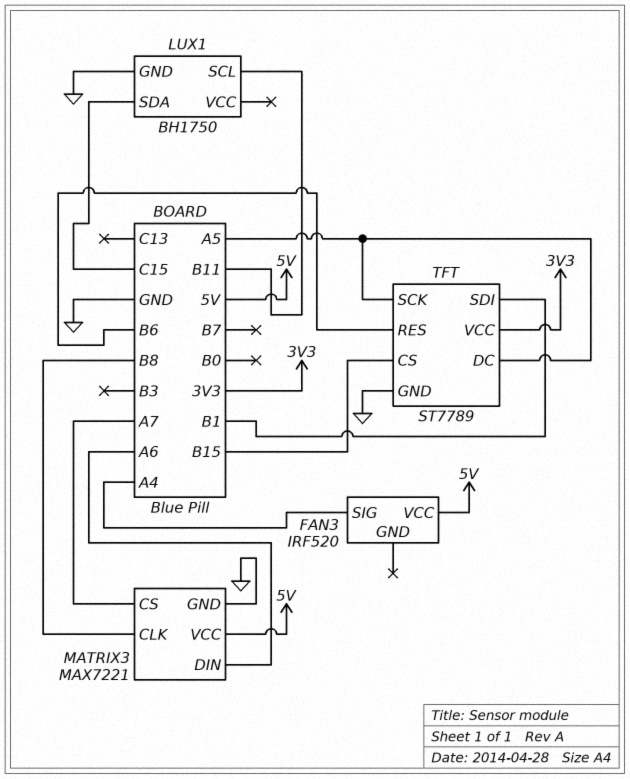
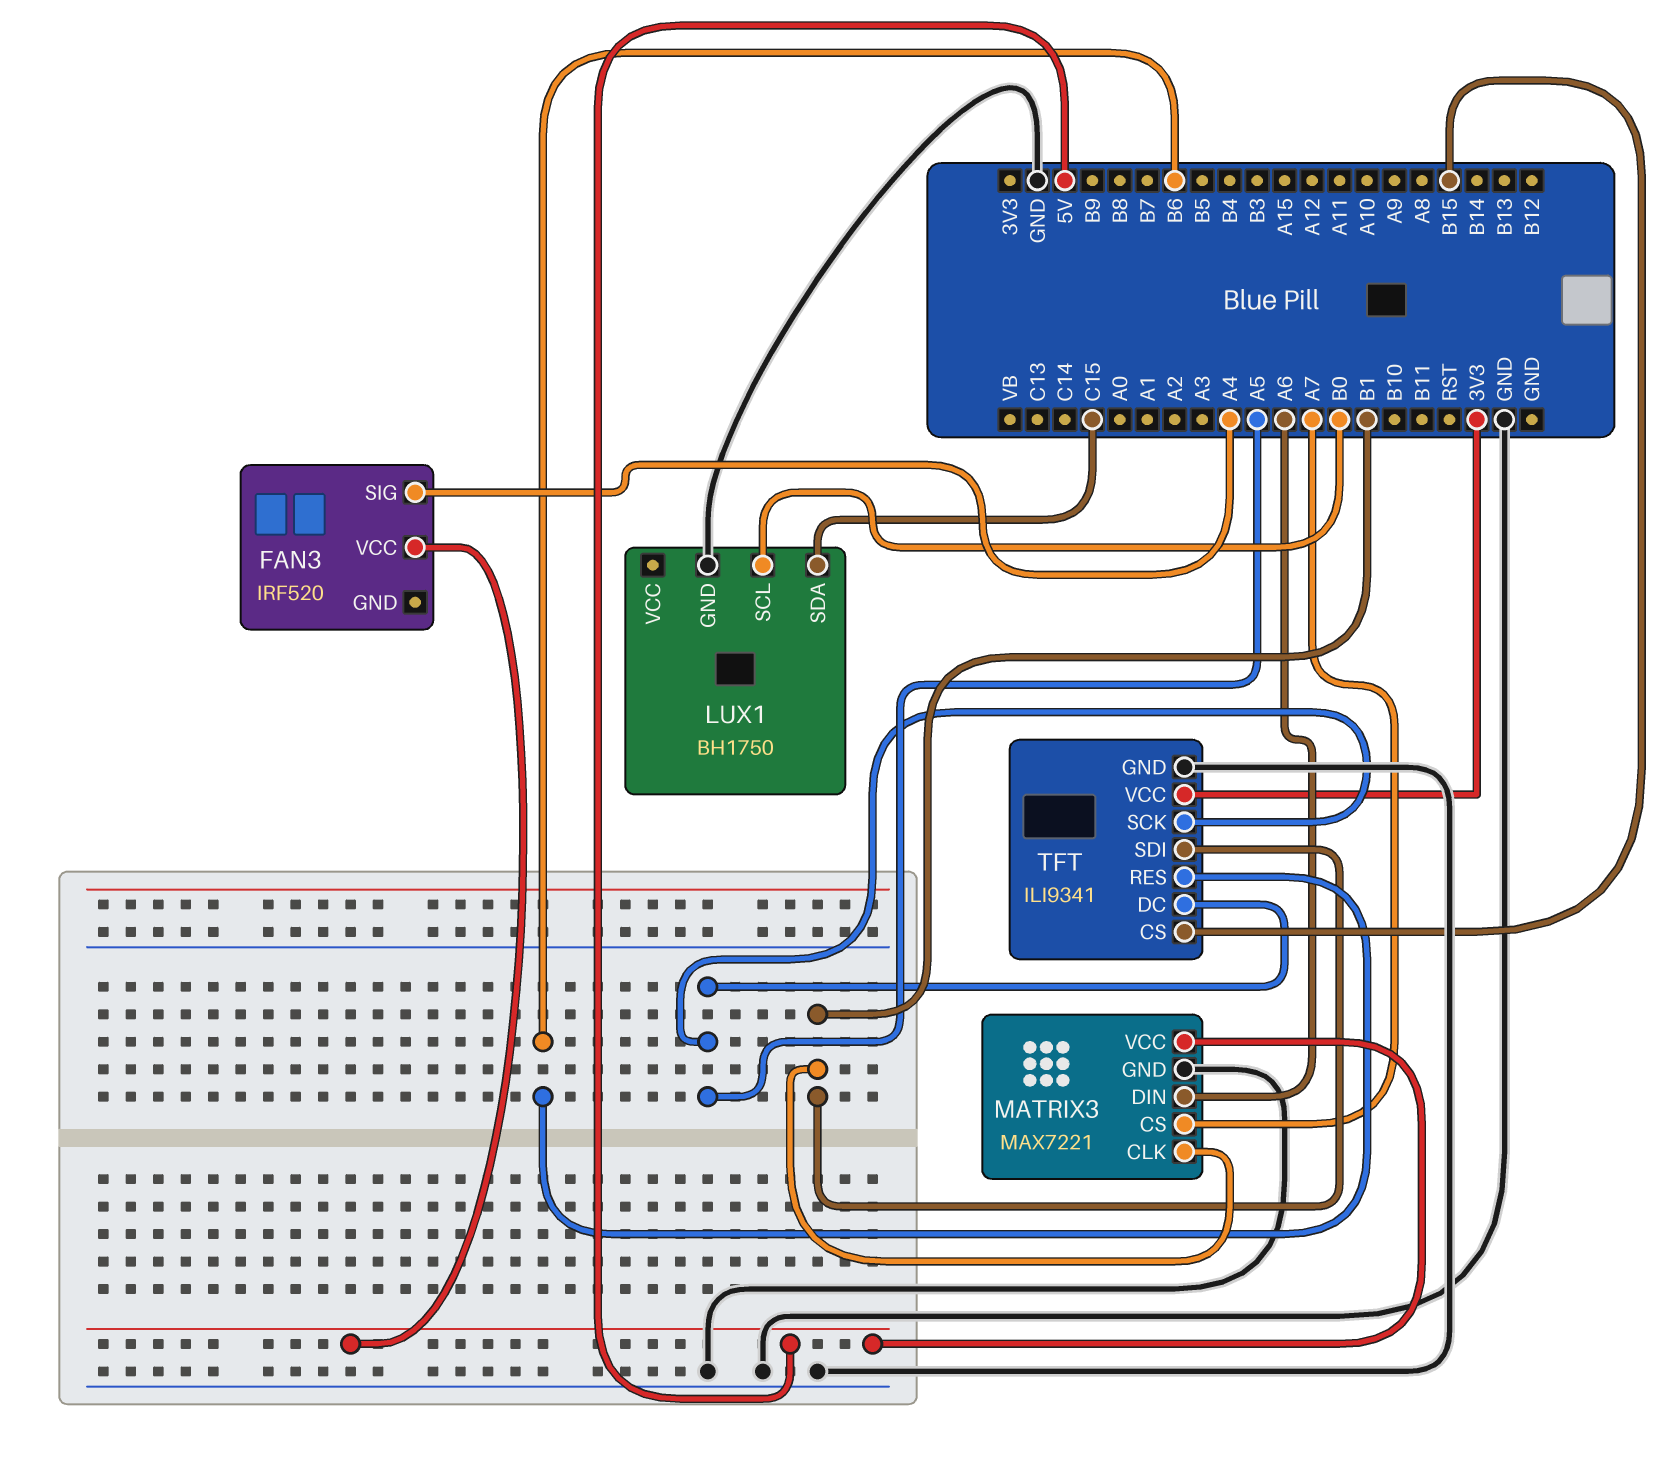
LUX1 pin SCL: B11 -> B0
MATRIX3 pin CLK: B8 -> B1
TFT: ST7789 -> ILI9341

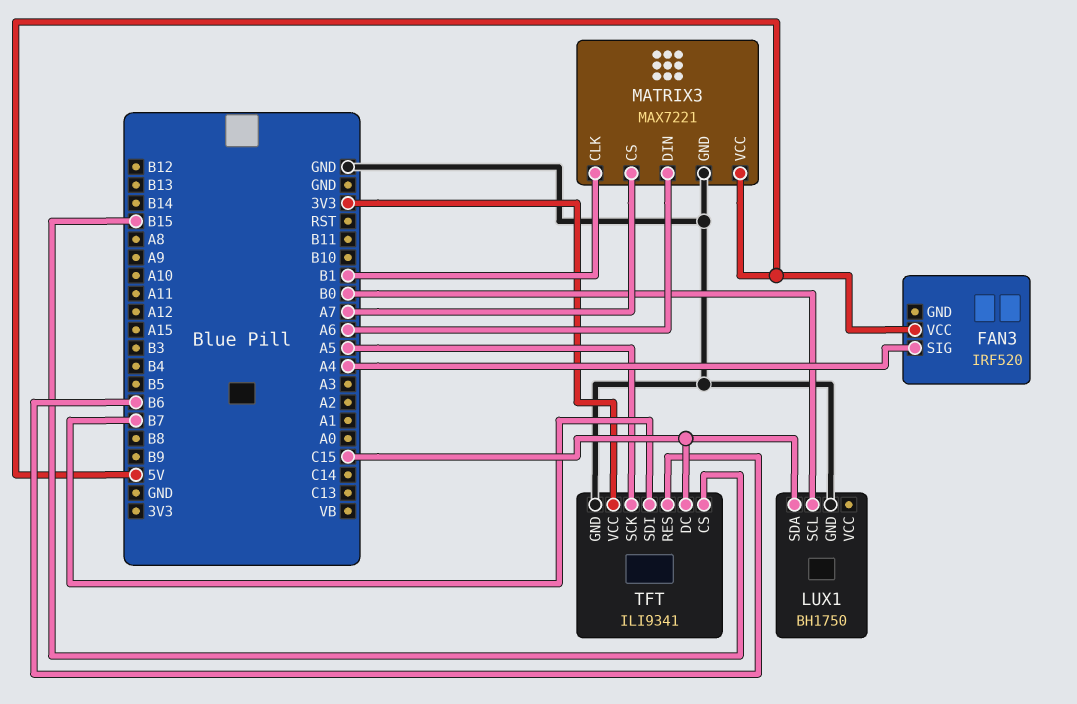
TFT pin DC: A5 -> C15
TFT pin SDI: B1 -> B7

